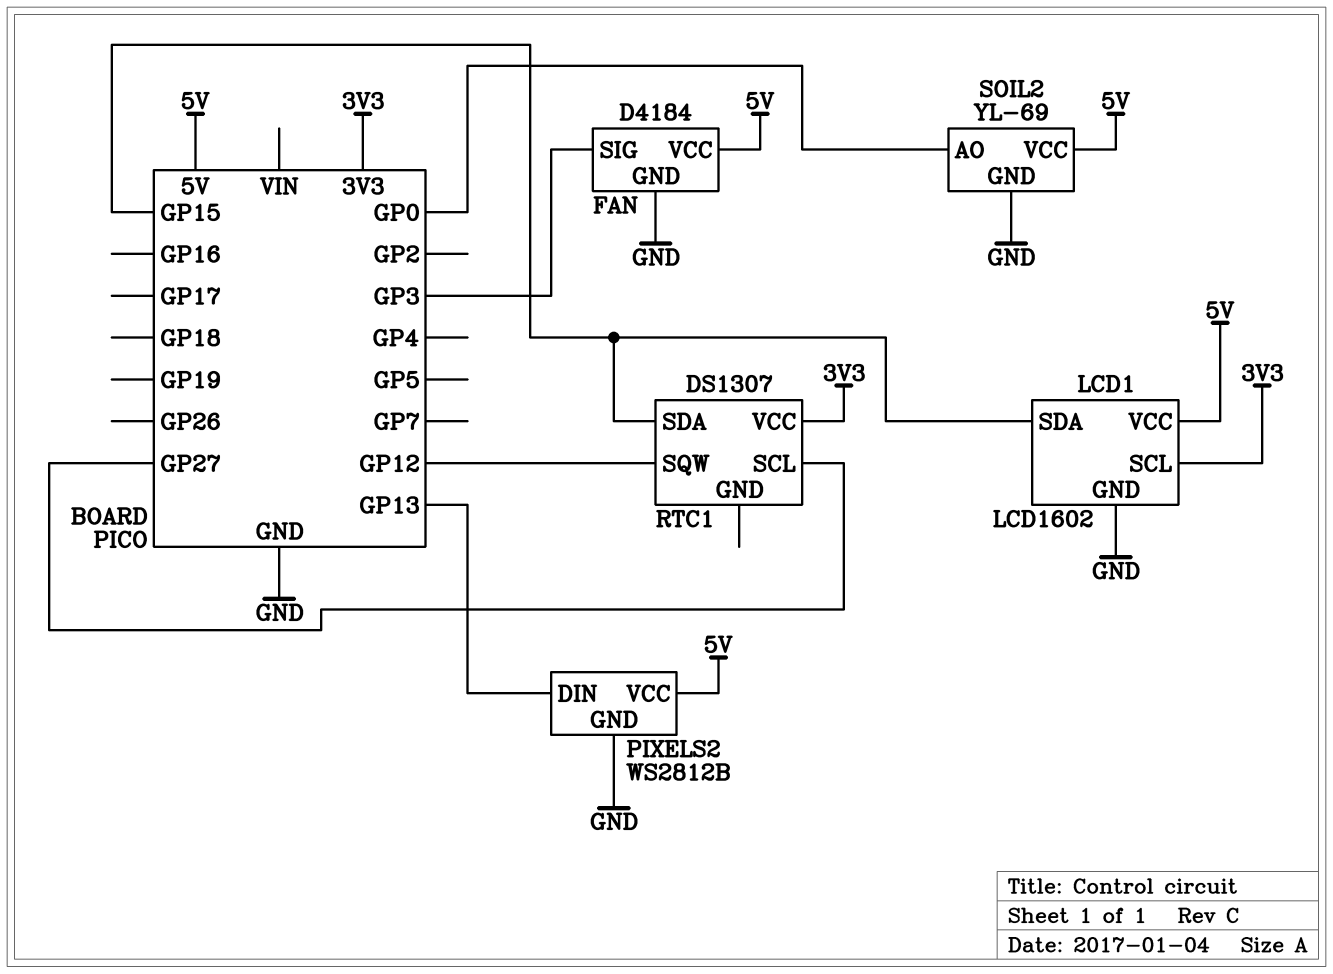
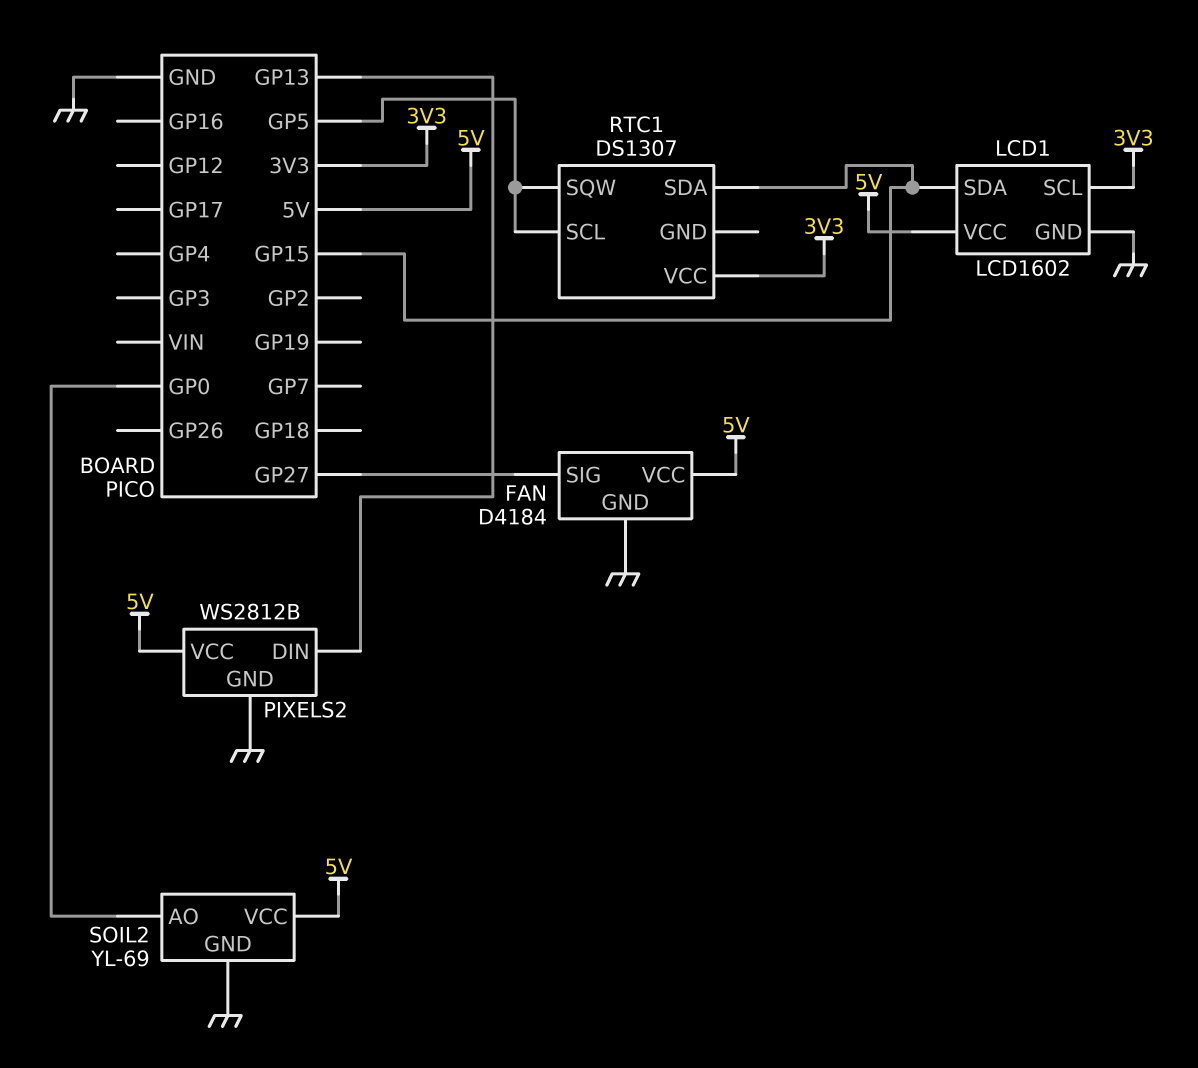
FAN pin SIG: GP3 -> GP27
RTC1 pin SCL: GP27 -> GP5
RTC1 pin SQW: GP12 -> GP5

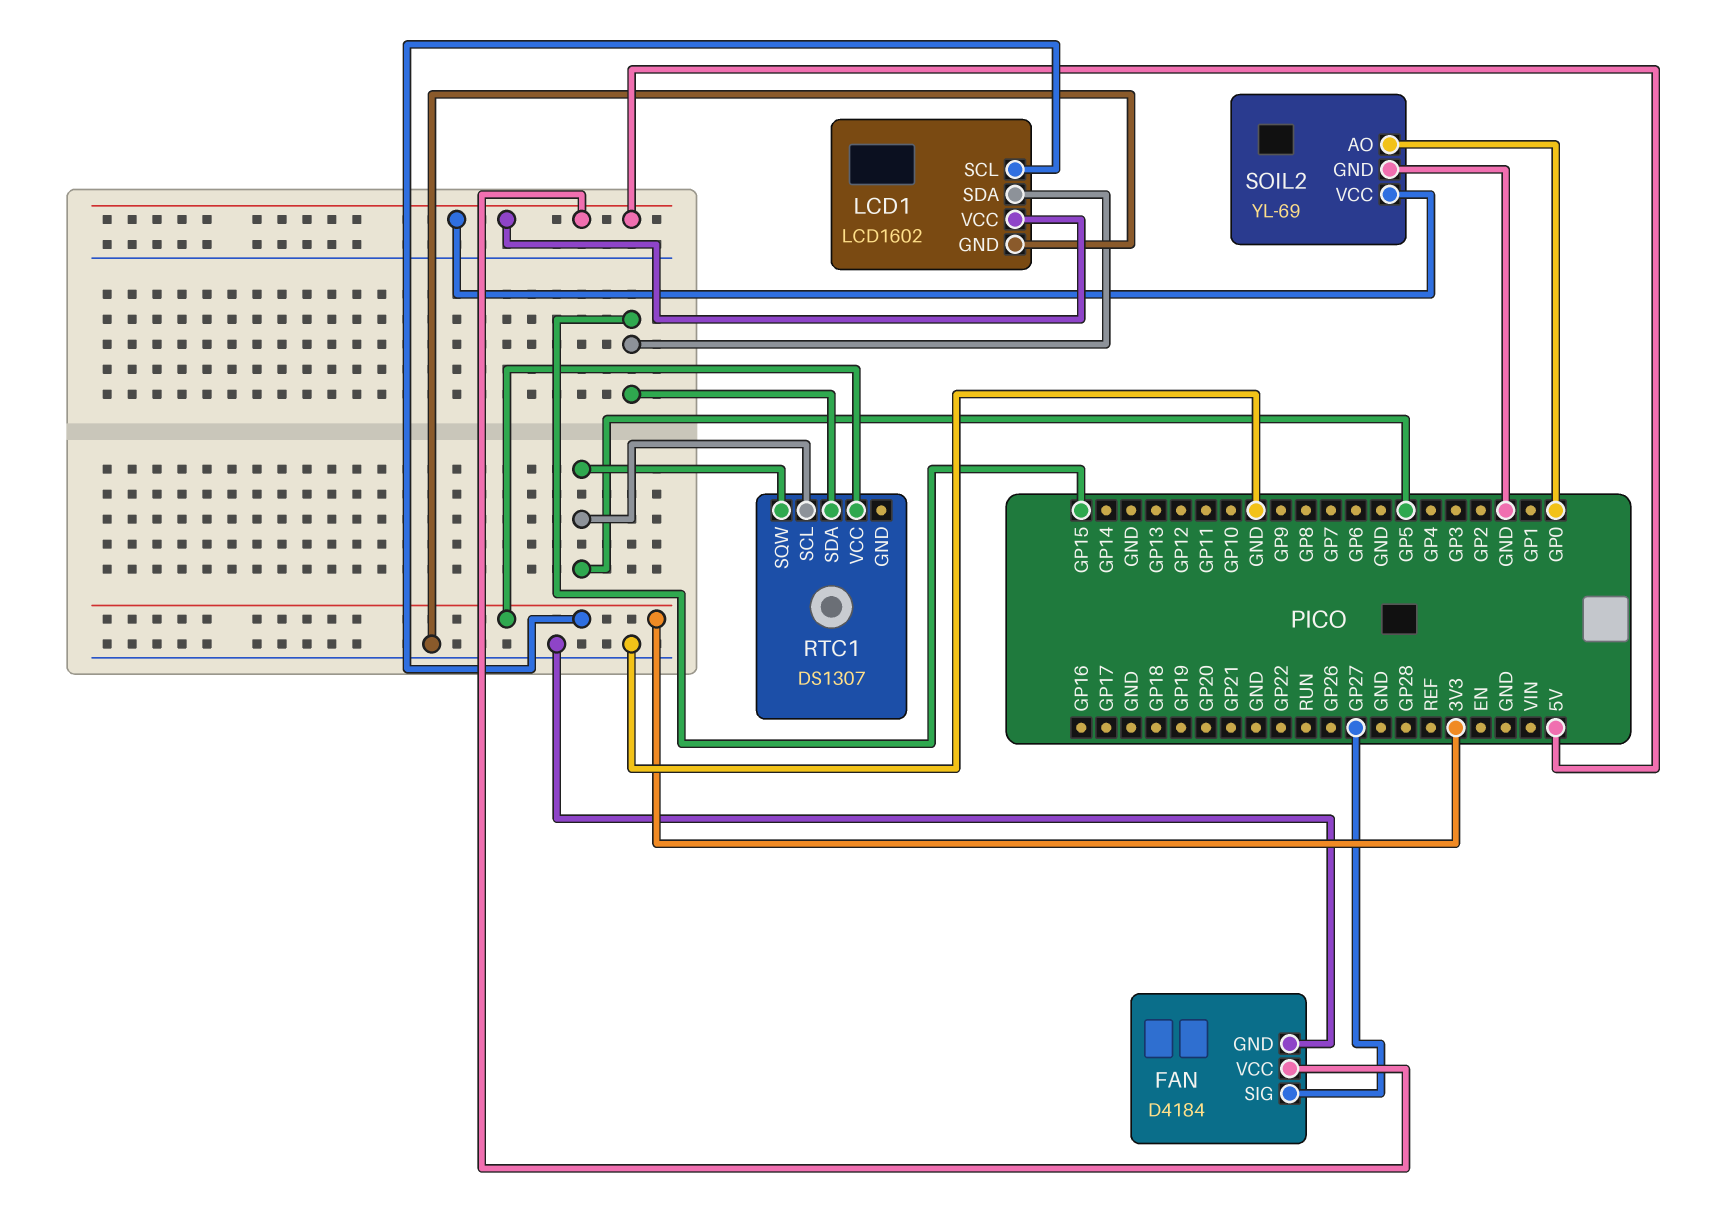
PIXELS2: WS2812B -> none
PIXELS2 pin DIN: GP13 -> none
PIXELS2 pin GND: GND -> none
PIXELS2 pin VCC: 5V -> none

